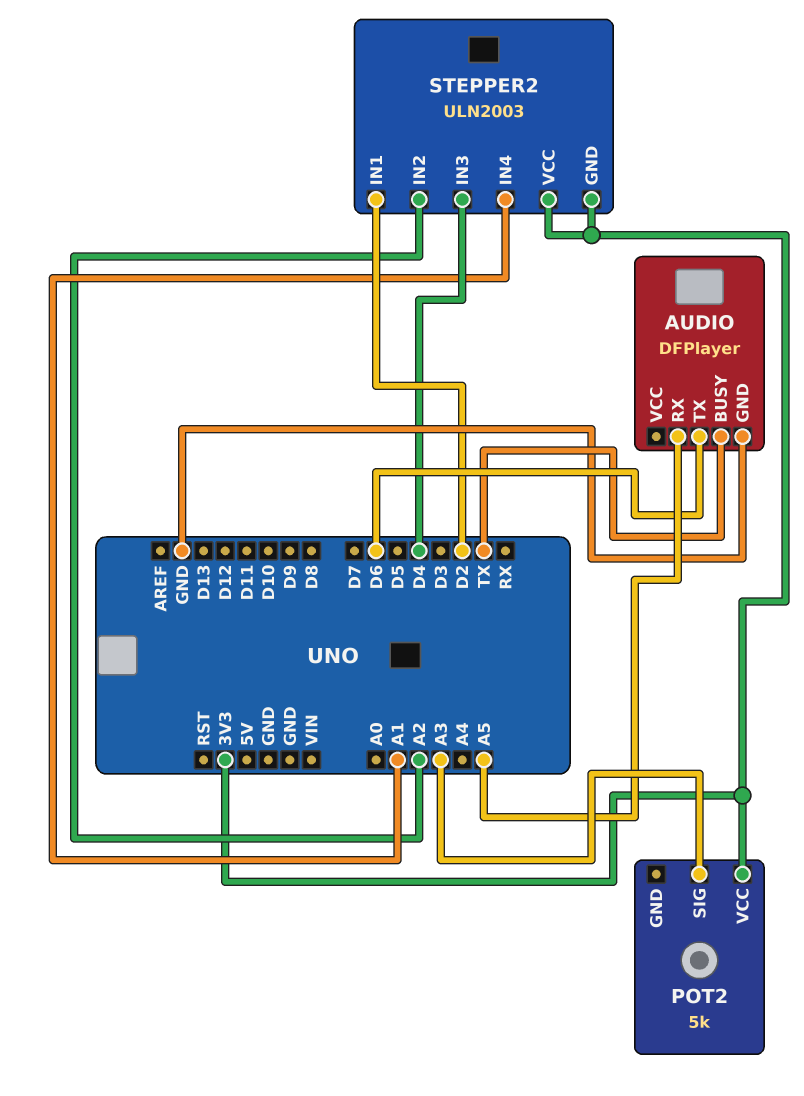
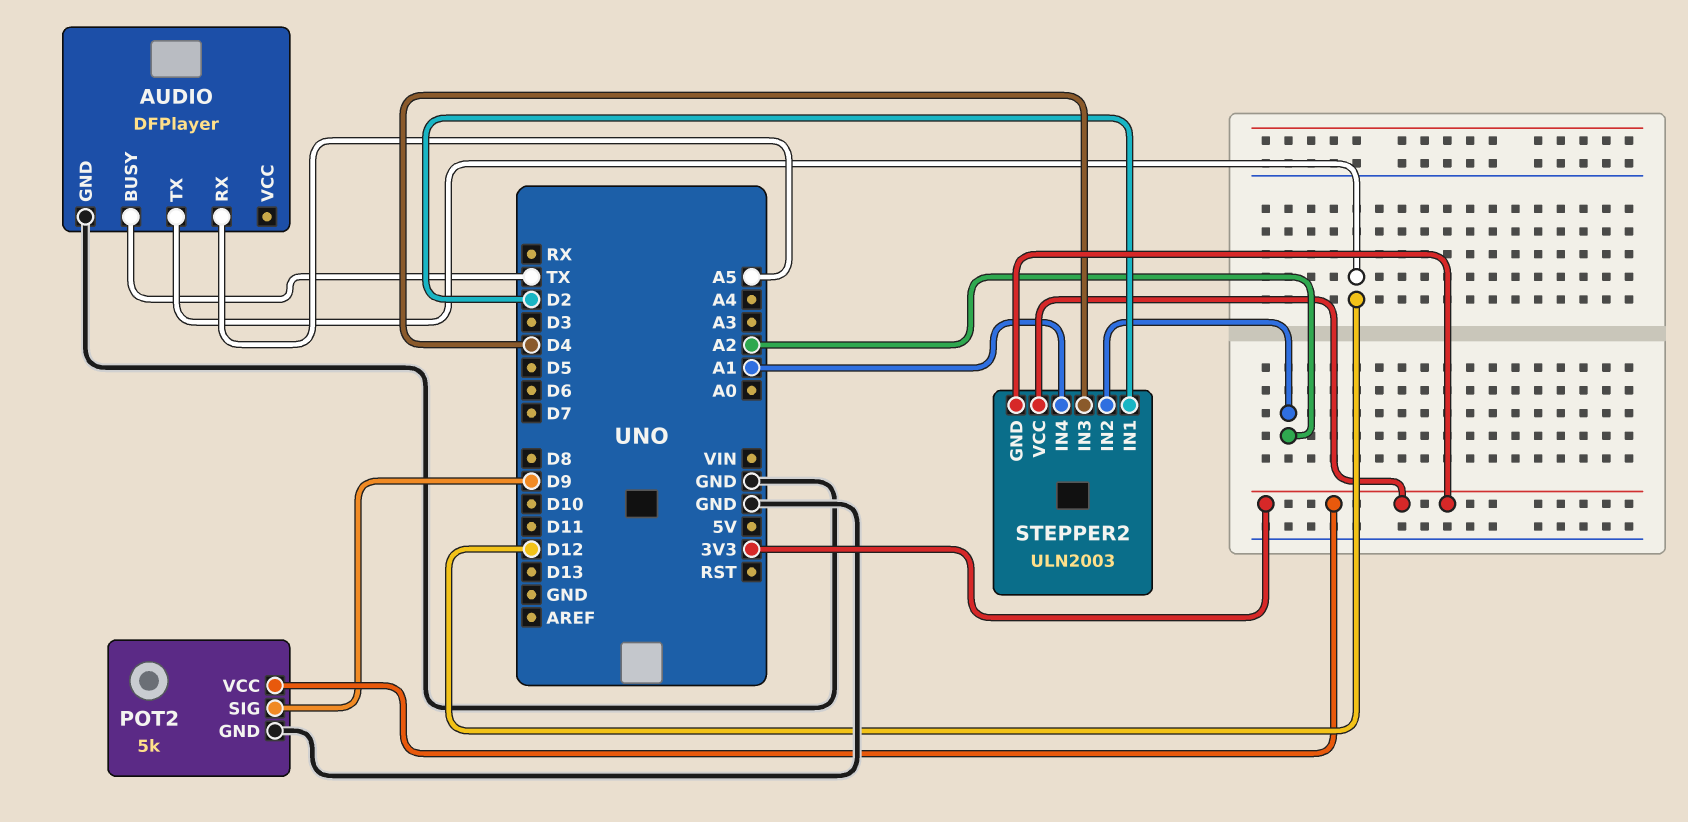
AUDIO pin TX: D6 -> D12
POT2 pin GND: none -> GND
POT2 pin SIG: A3 -> D9

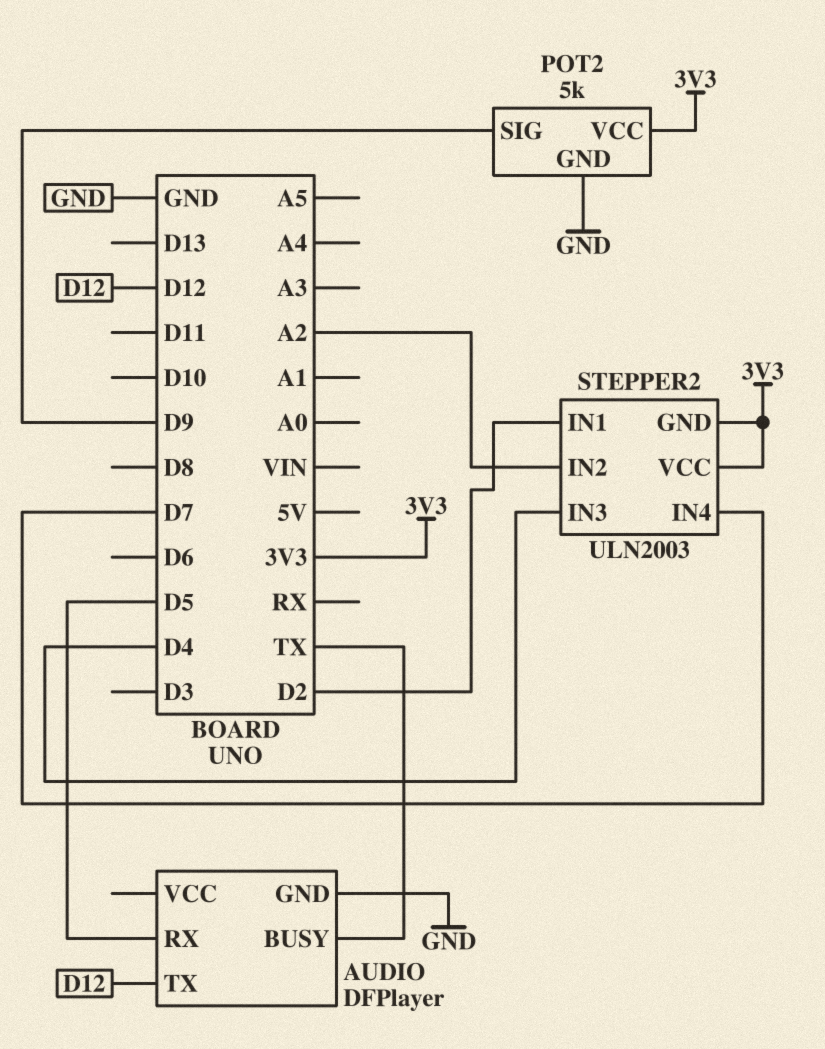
AUDIO pin RX: A5 -> D5
STEPPER2 pin IN4: A1 -> D7

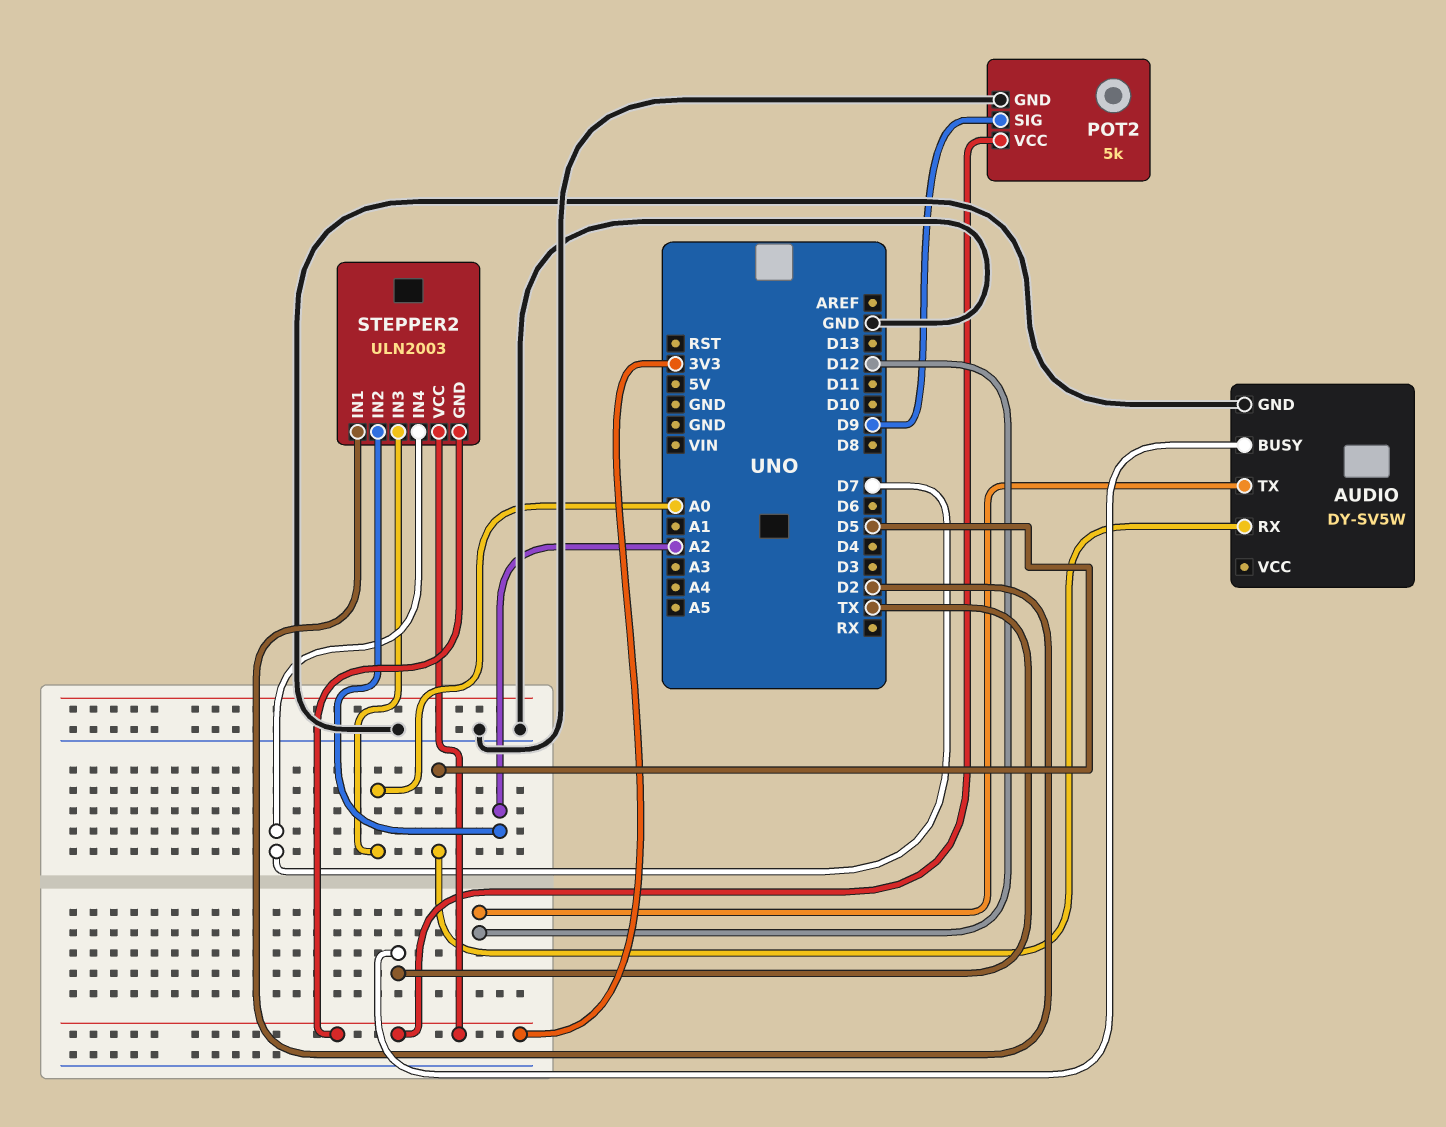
AUDIO: DFPlayer -> DY-SV5W
STEPPER2 pin IN3: D4 -> A0

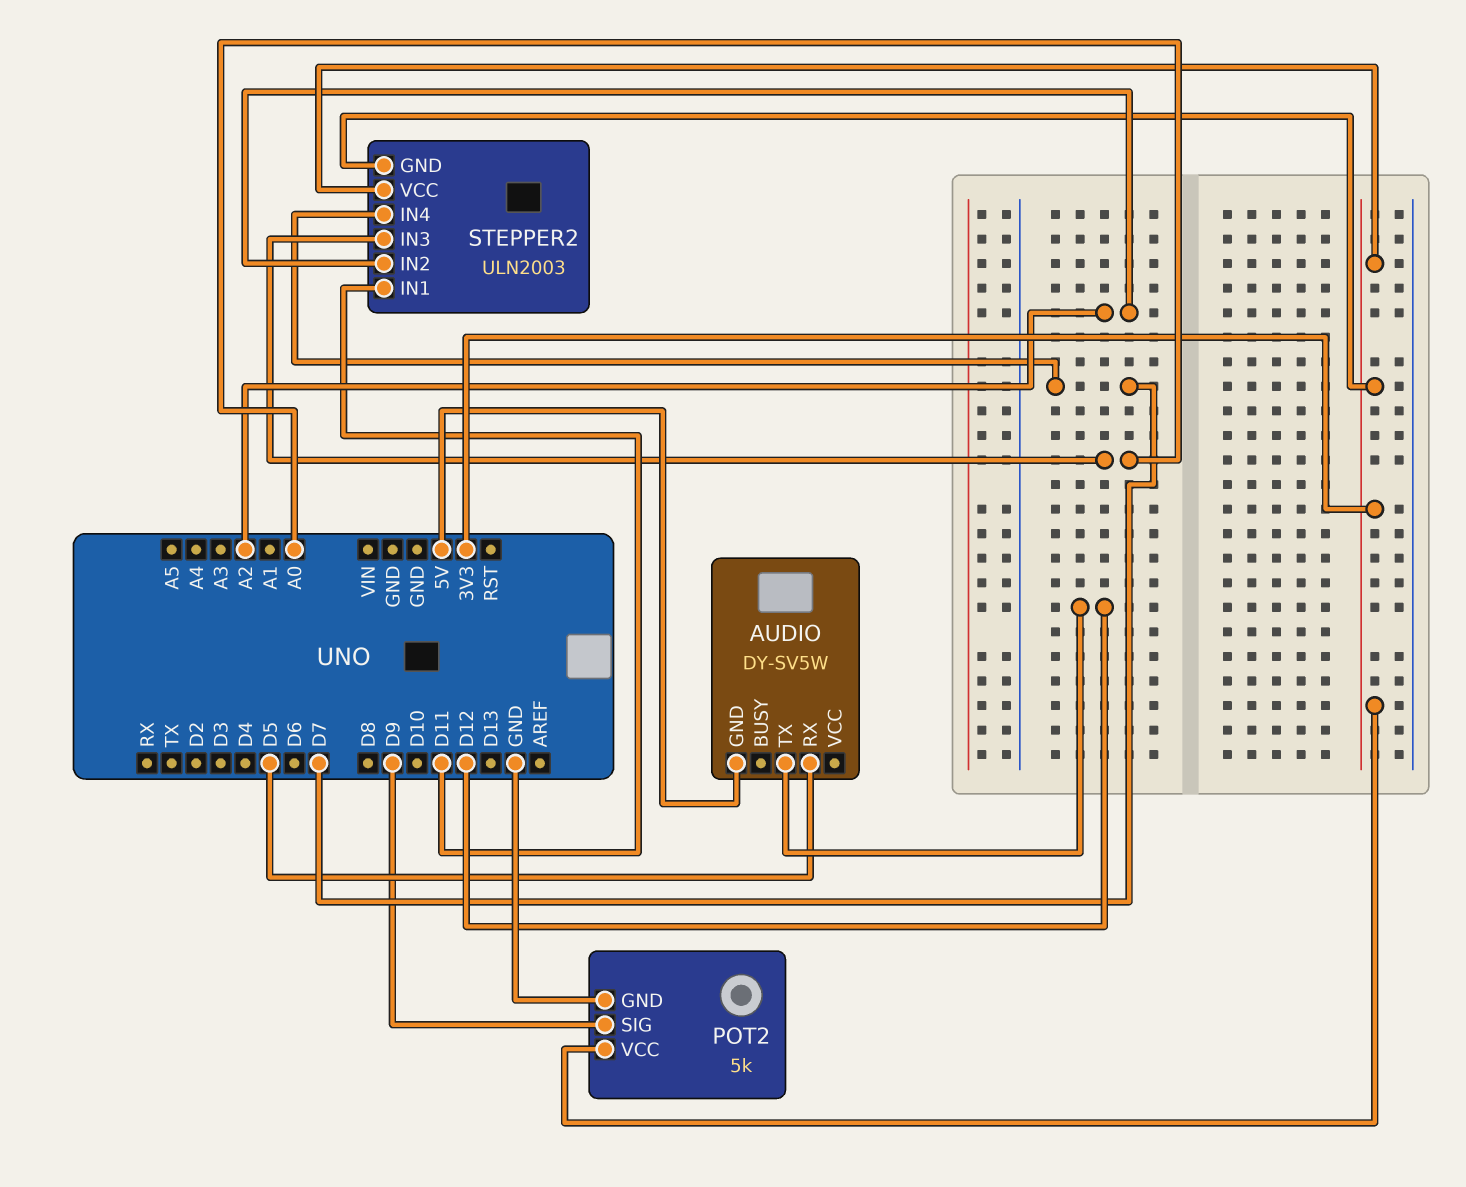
AUDIO pin BUSY: TX -> none
AUDIO pin GND: GND -> 5V
STEPPER2 pin IN1: D2 -> D11

